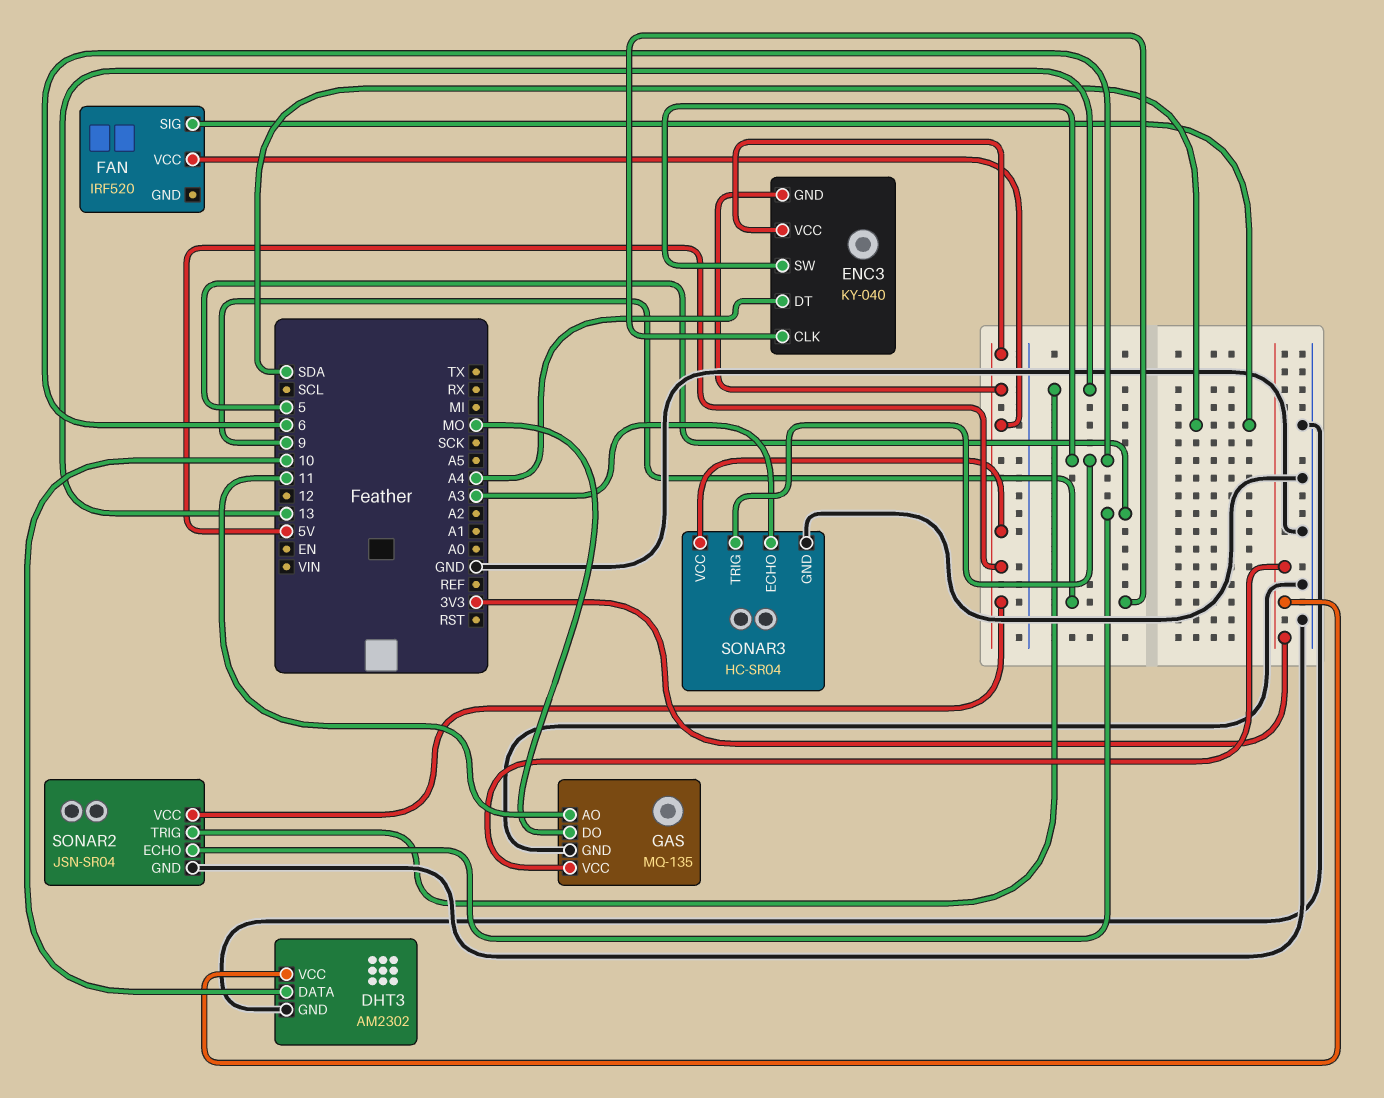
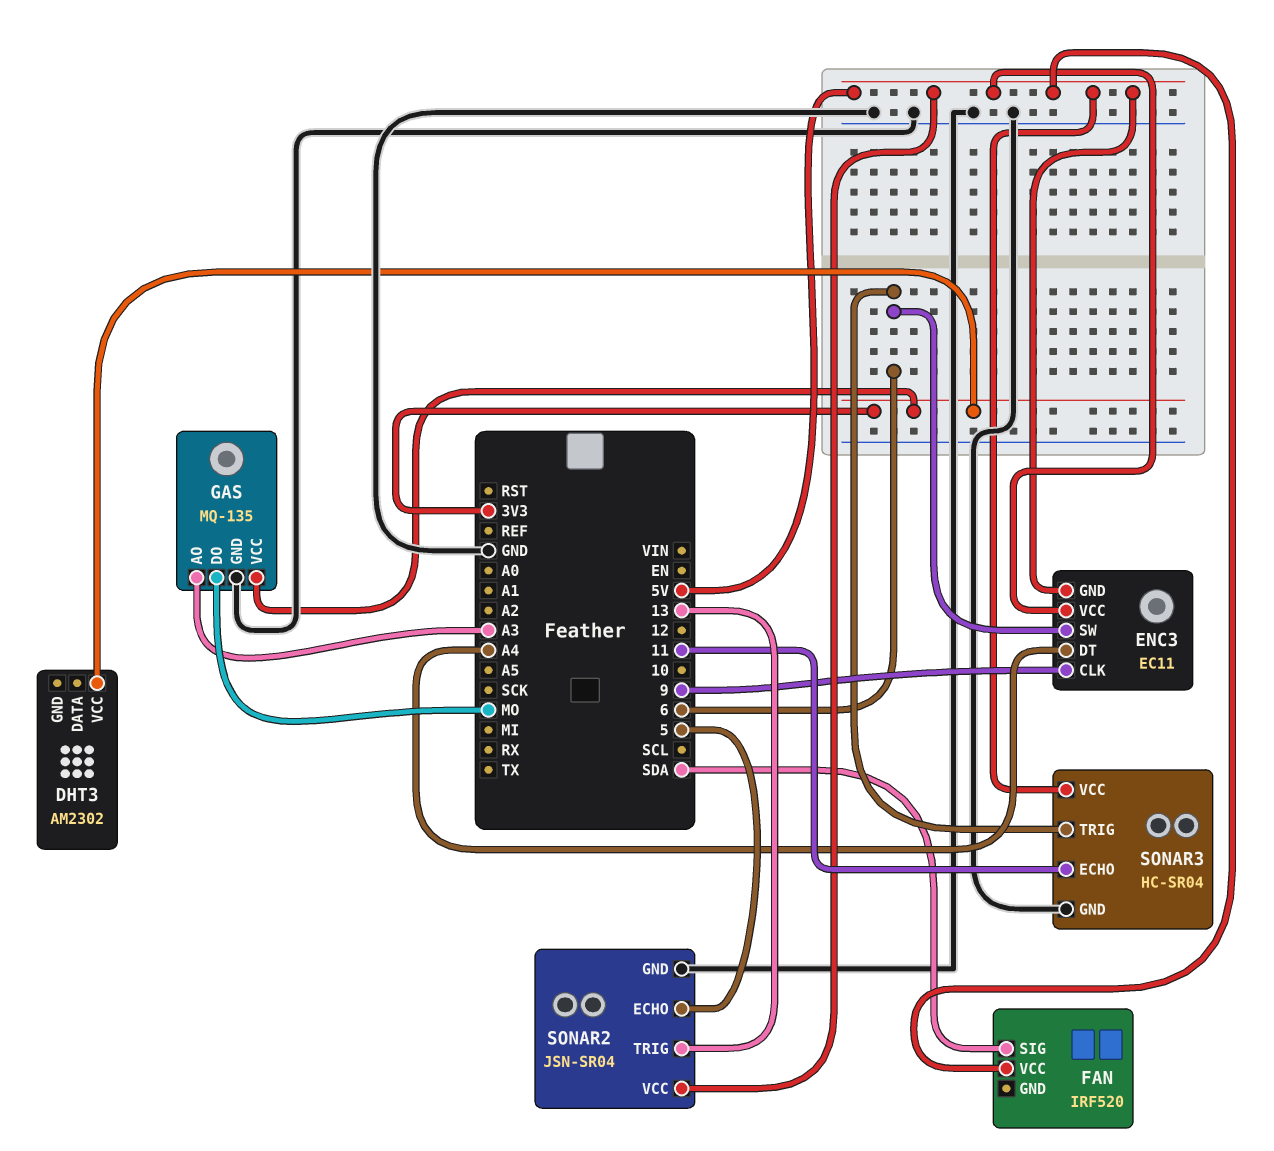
DHT3 pin DATA: 10 -> none
DHT3 pin GND: GND -> none
ENC3: KY-040 -> EC11
GAS pin AO: 11 -> A3
SONAR3 pin ECHO: A3 -> 11

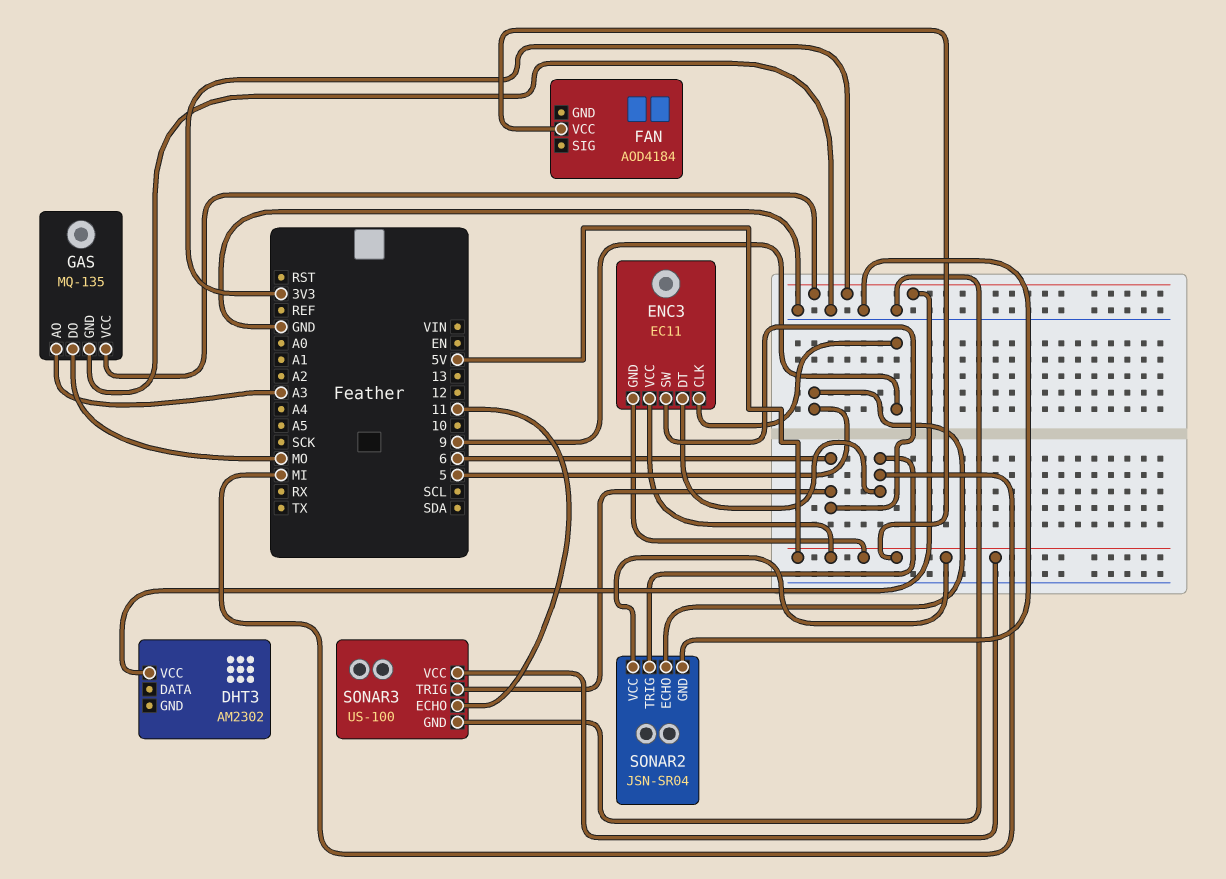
ENC3 pin DT: A4 -> MI
FAN: IRF520 -> AOD4184
FAN pin SIG: SDA -> none
SONAR2 pin TRIG: 13 -> MI
SONAR3: HC-SR04 -> US-100

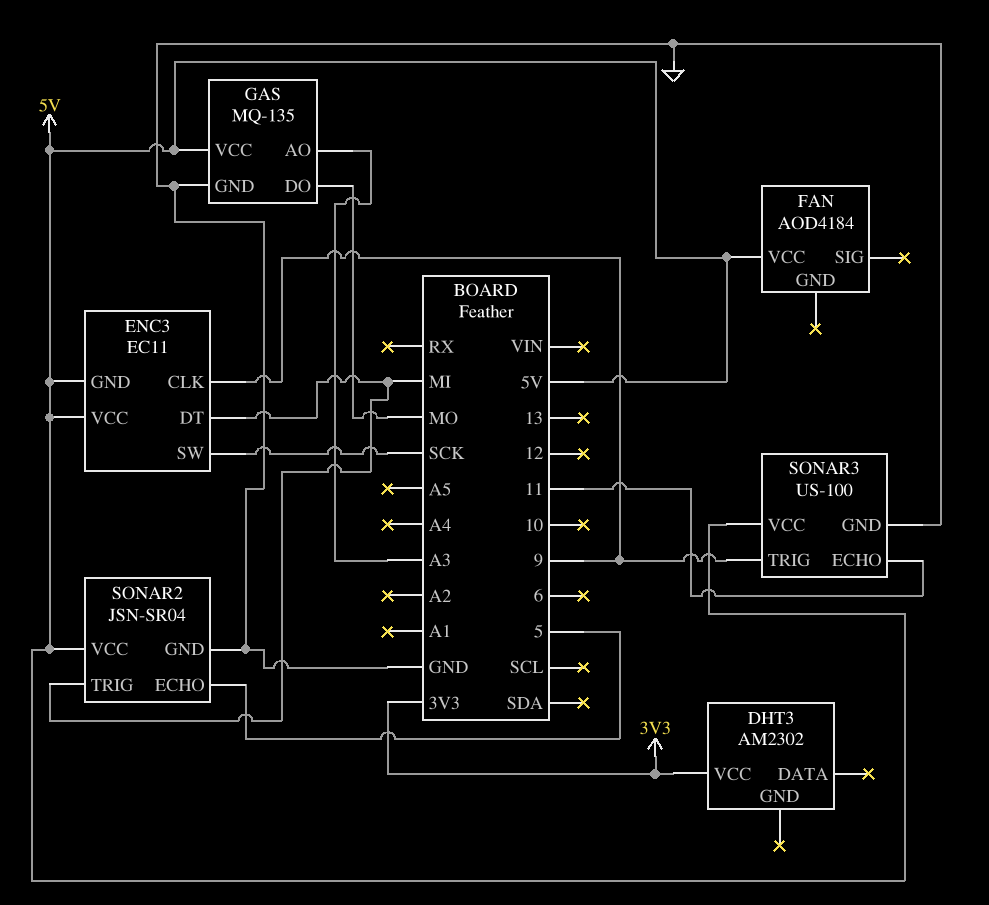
ENC3 pin SW: 6 -> SCK
GAS pin VCC: 3V3 -> 5V
SONAR3 pin TRIG: 6 -> 9

